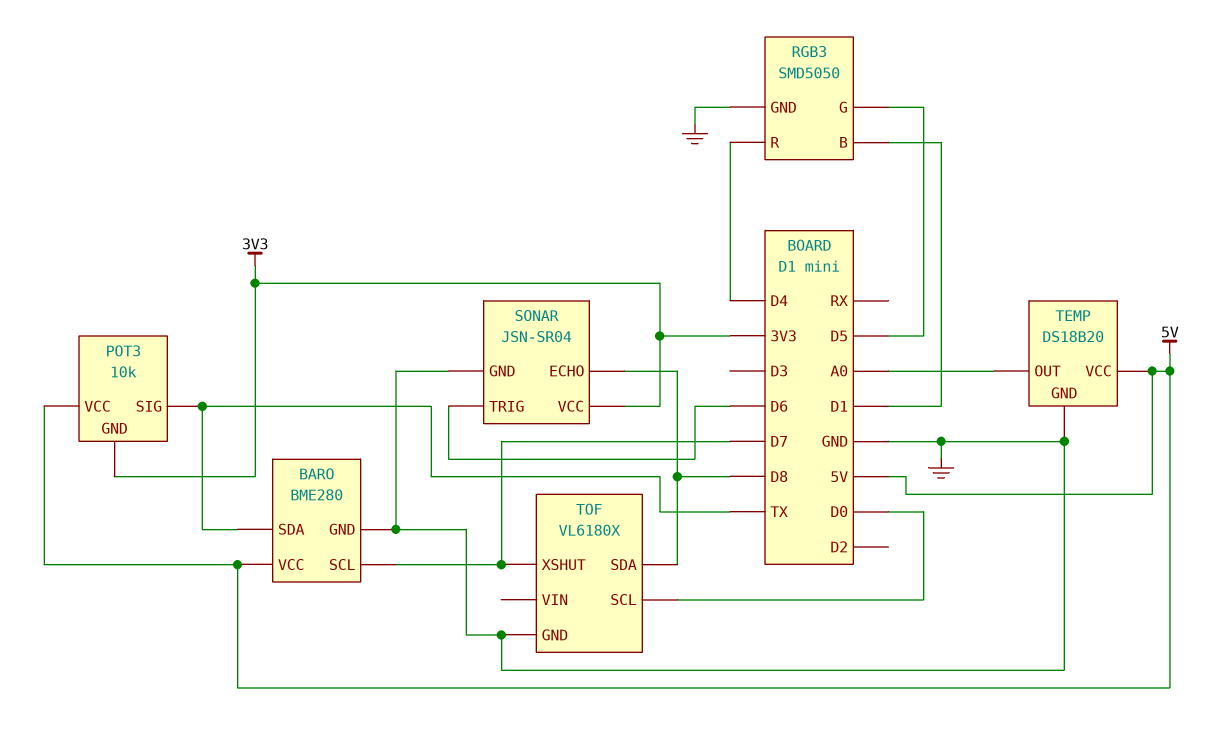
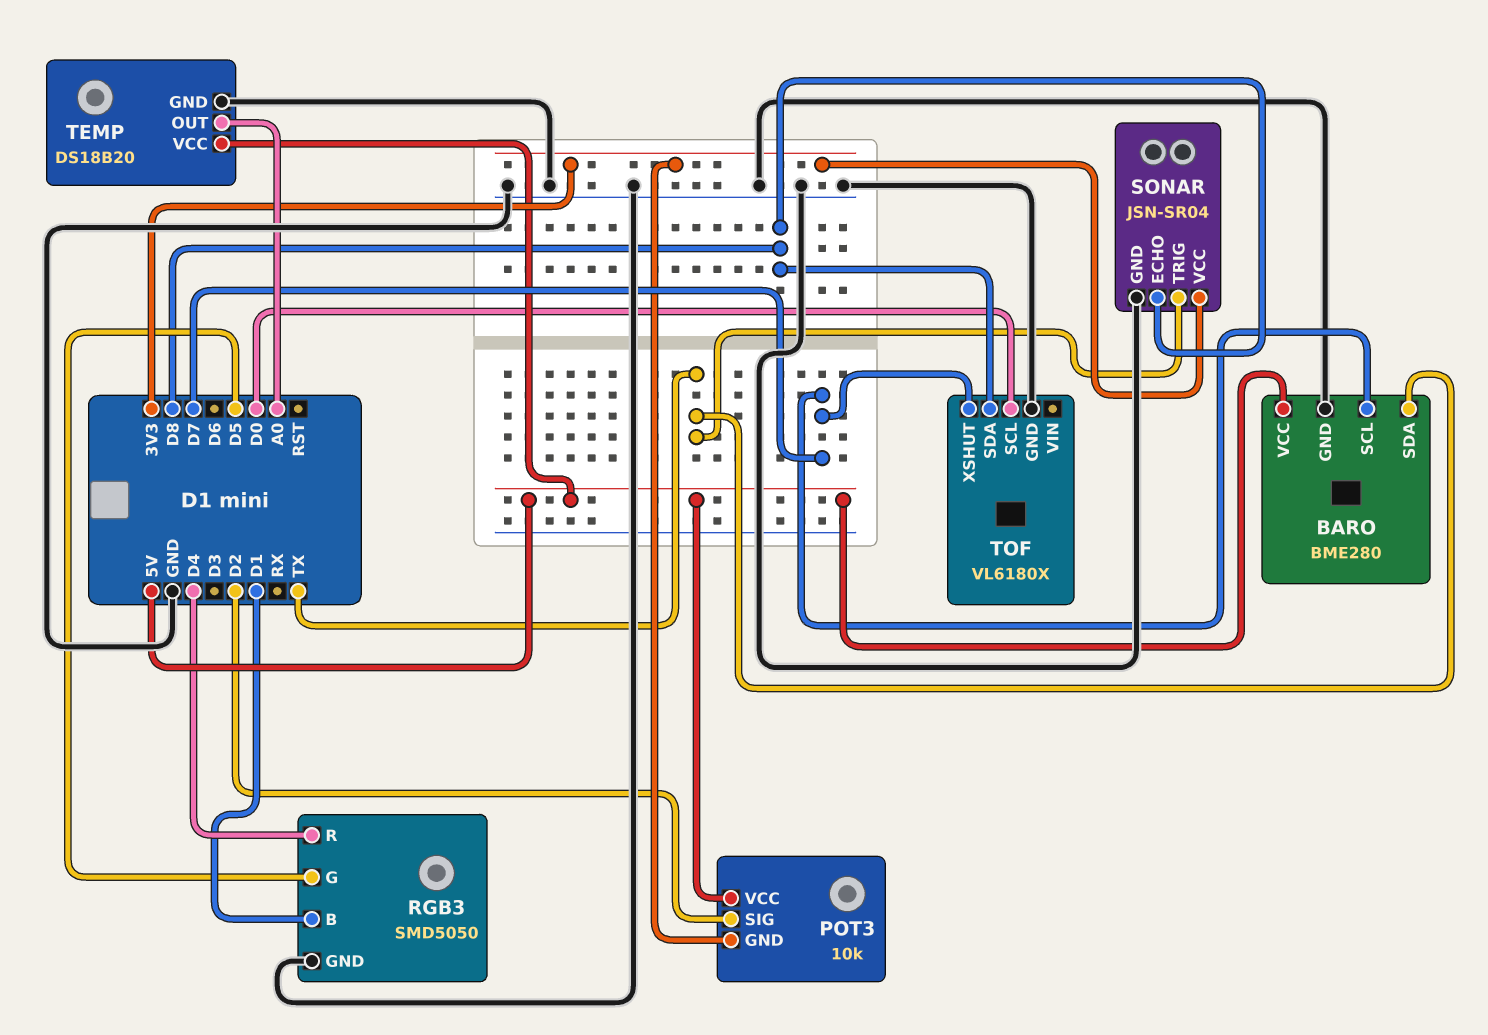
POT3 pin SIG: TX -> D2
SONAR pin TRIG: D6 -> TX

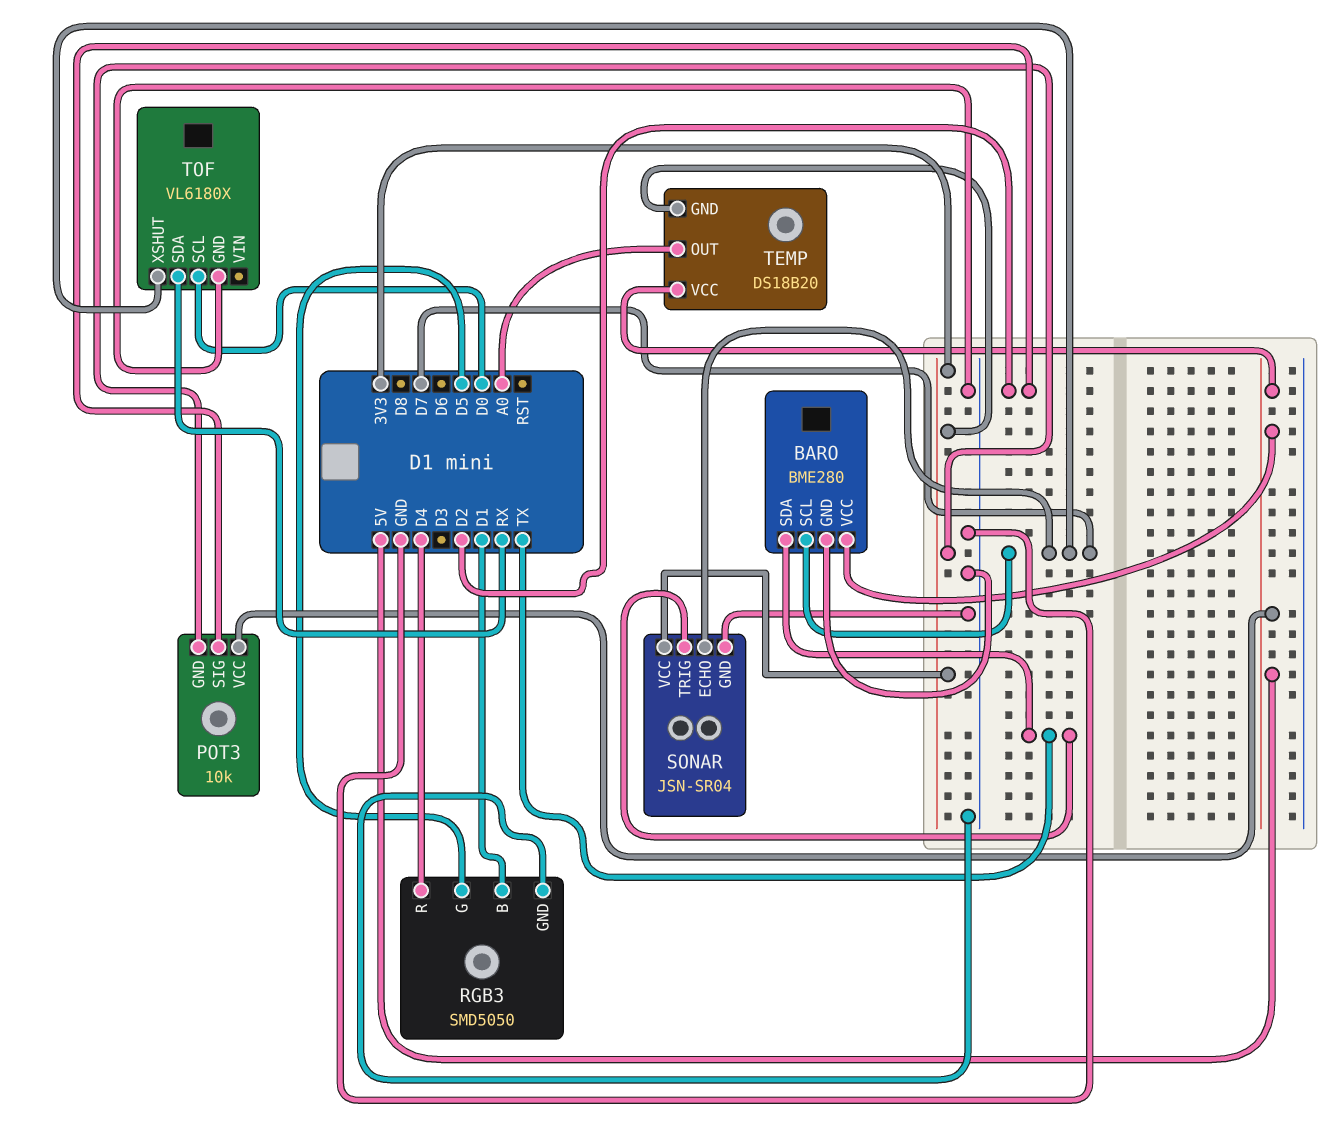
SONAR pin ECHO: D8 -> D7
TEMP pin GND: GND -> 3V3
TOF pin SDA: D8 -> RX

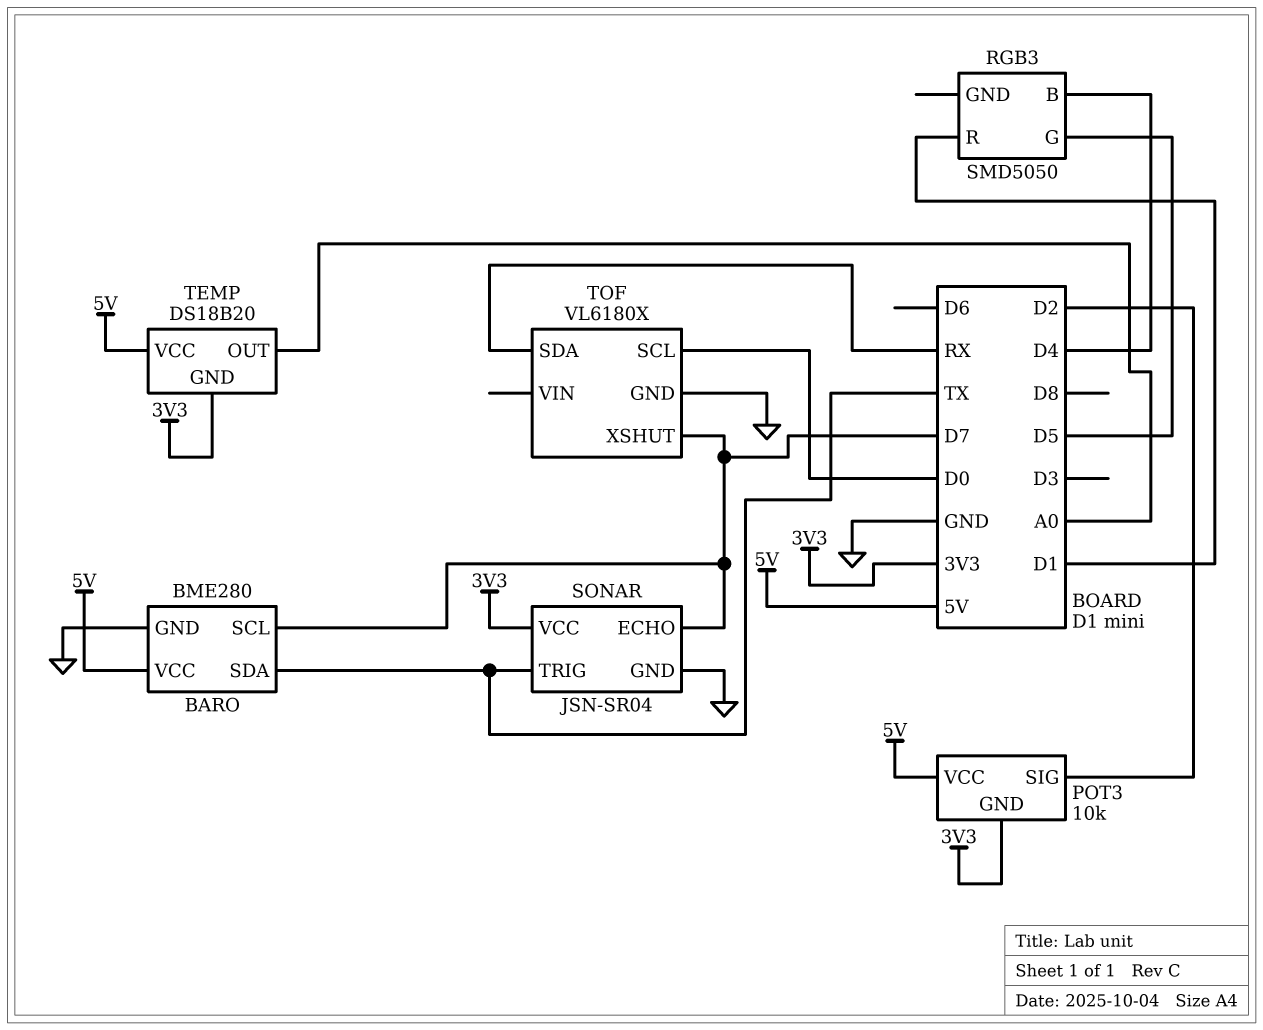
RGB3 pin B: D1 -> D4
RGB3 pin GND: GND -> none
RGB3 pin R: D4 -> D1

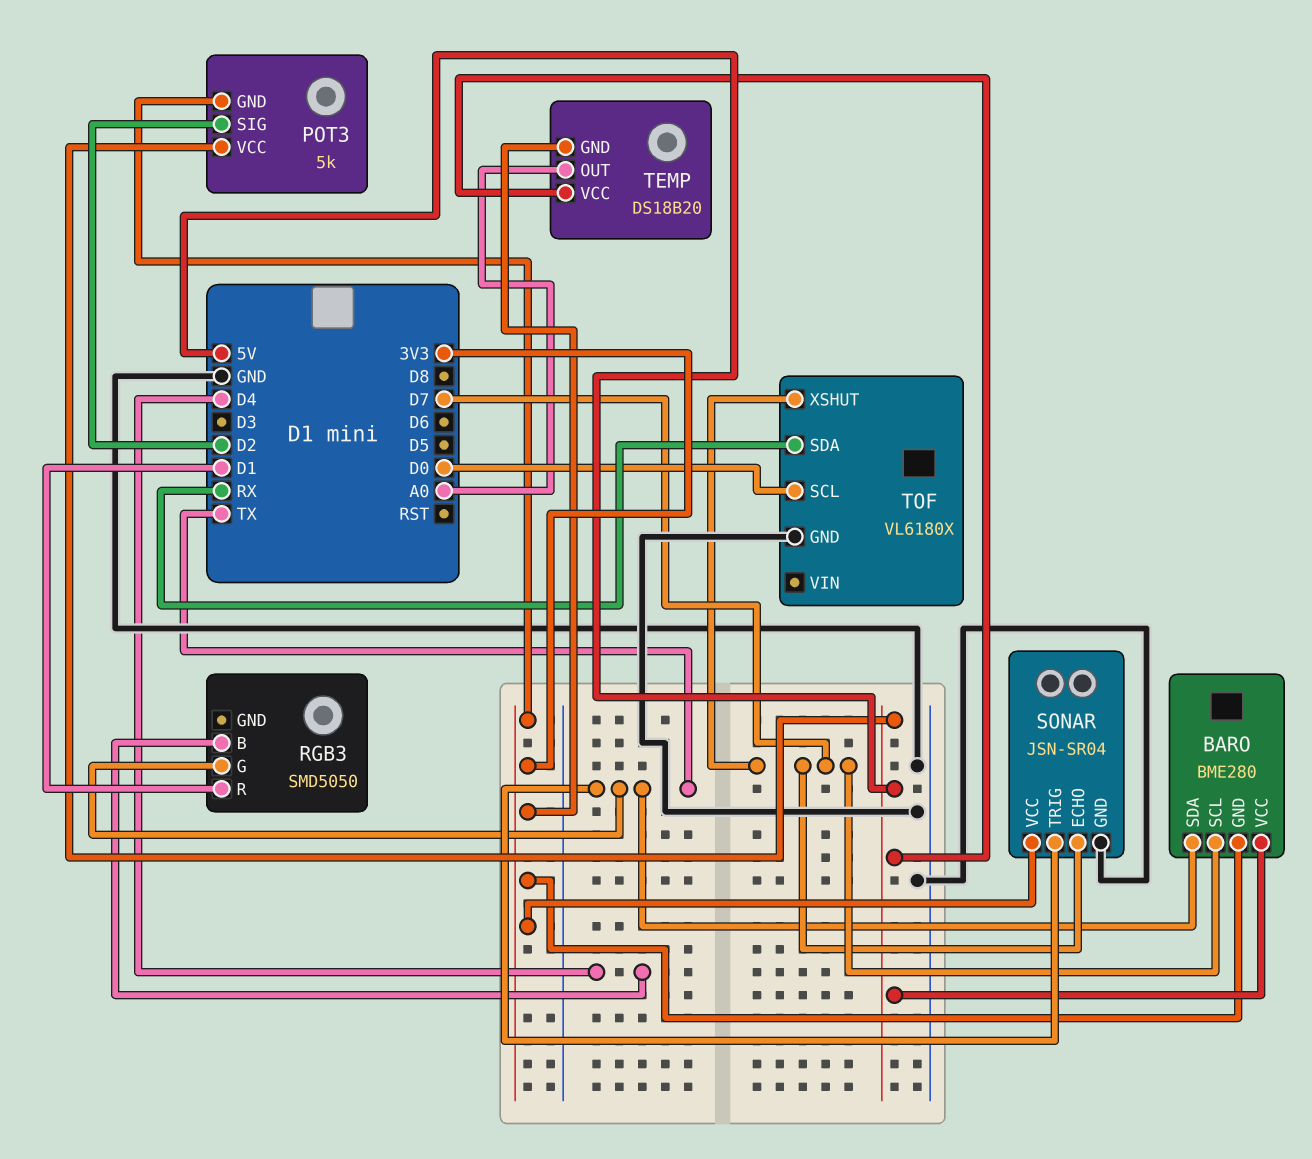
BARO pin GND: GND -> 3V3
POT3: 10k -> 5k
RGB3 pin G: D5 -> TX

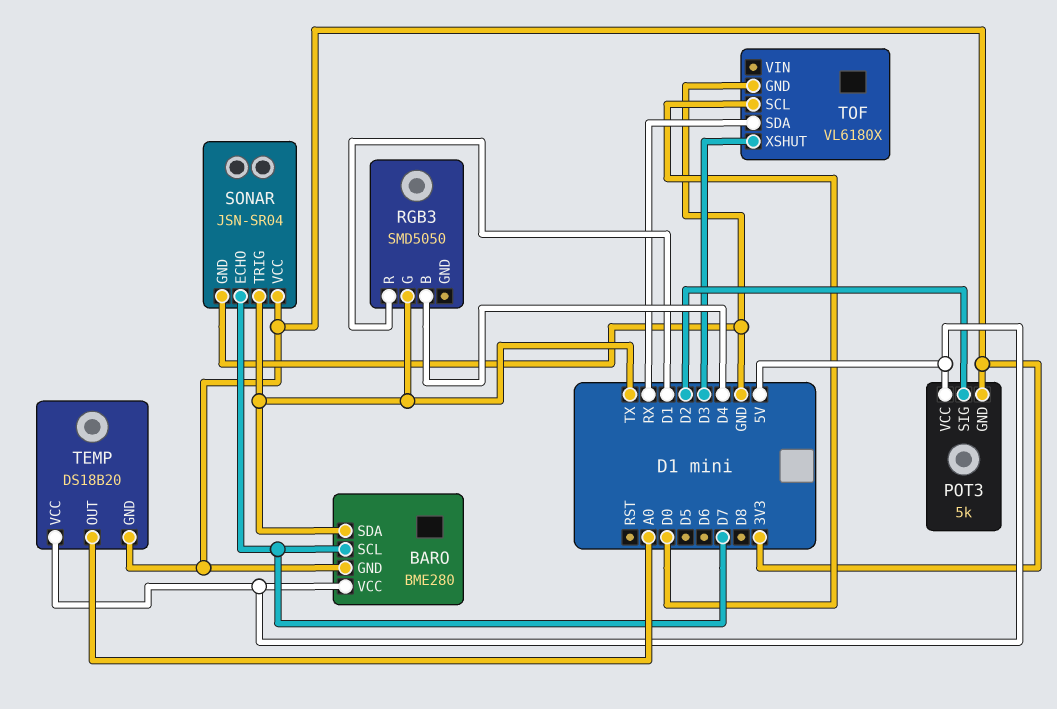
TOF pin XSHUT: D7 -> D3

